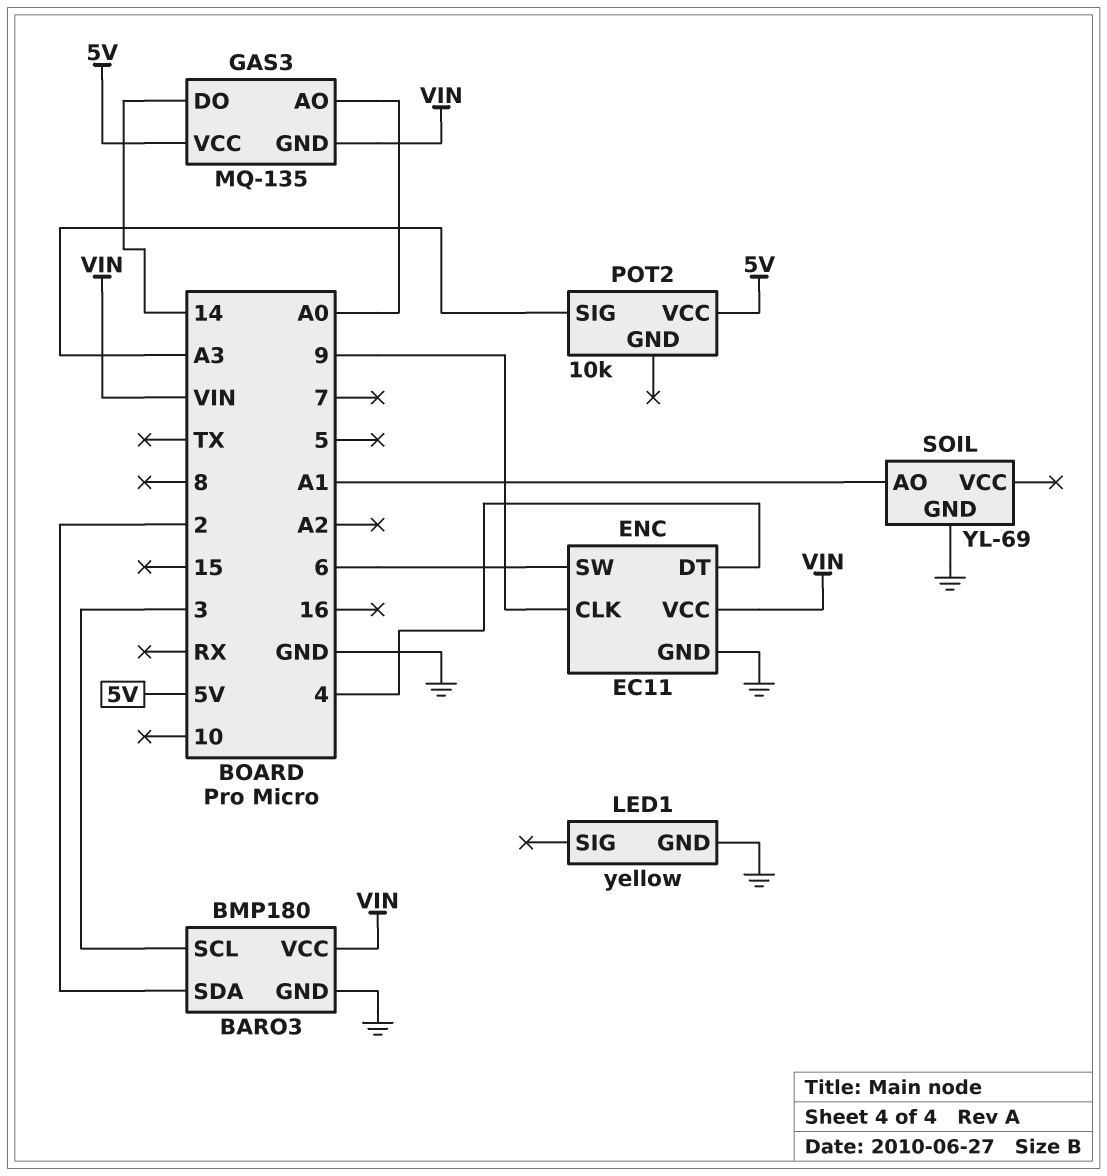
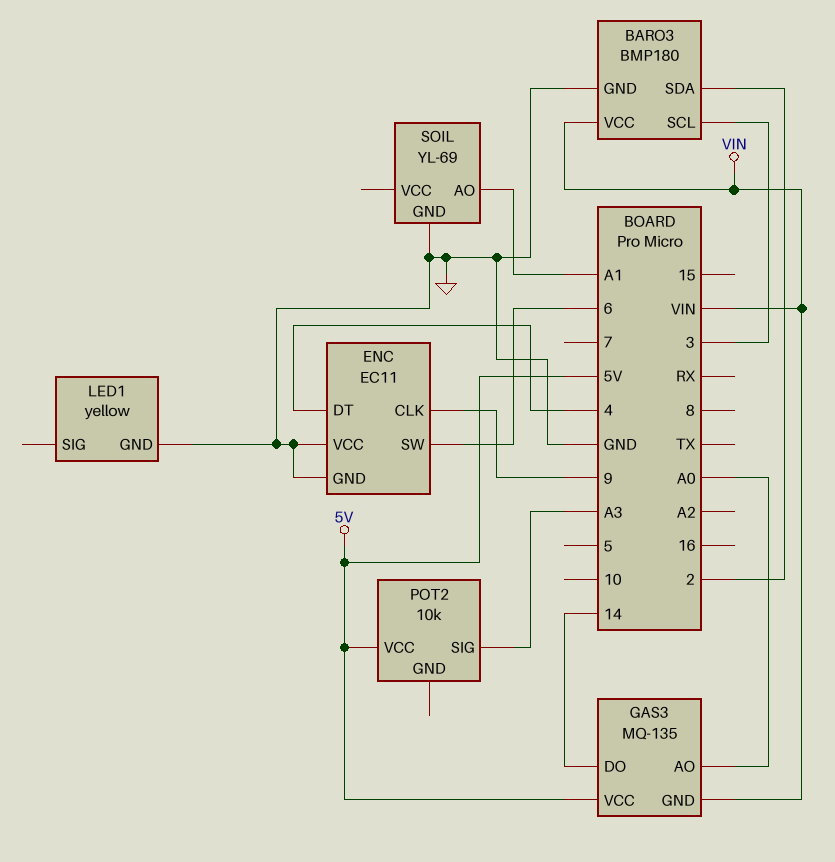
ENC pin VCC: VIN -> GND

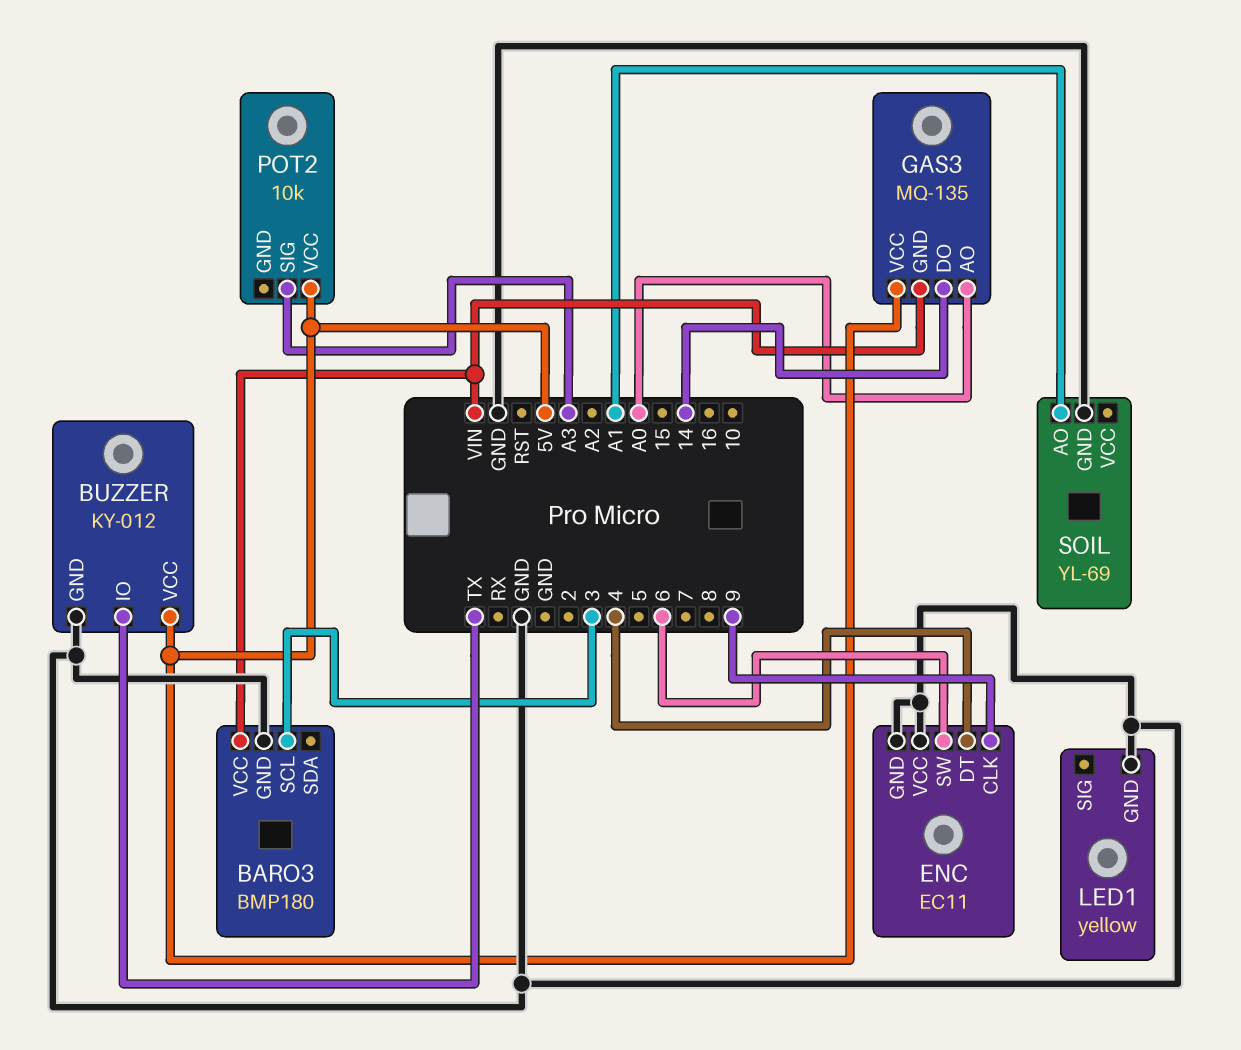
BARO3 pin SDA: 2 -> none
BUZZER: none -> KY-012
BUZZER pin GND: none -> GND
BUZZER pin IO: none -> TX
BUZZER pin VCC: none -> 5V

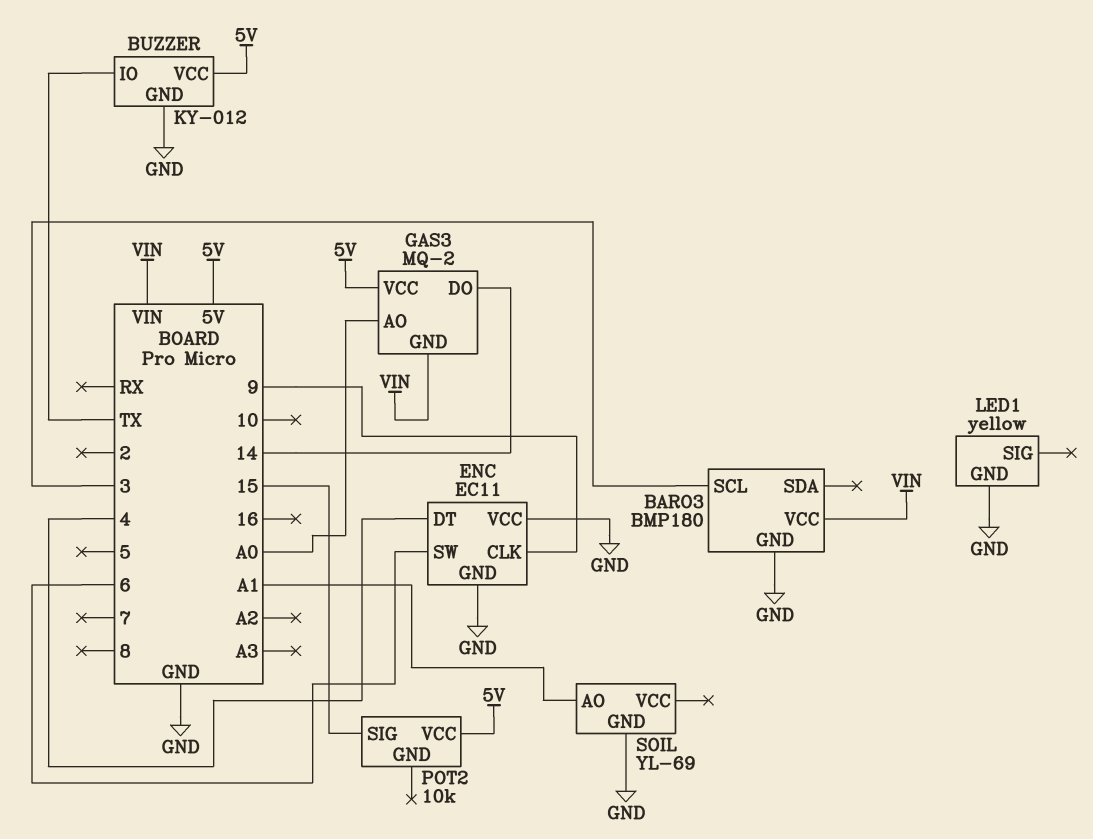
GAS3: MQ-135 -> MQ-2
POT2 pin SIG: A3 -> 15

